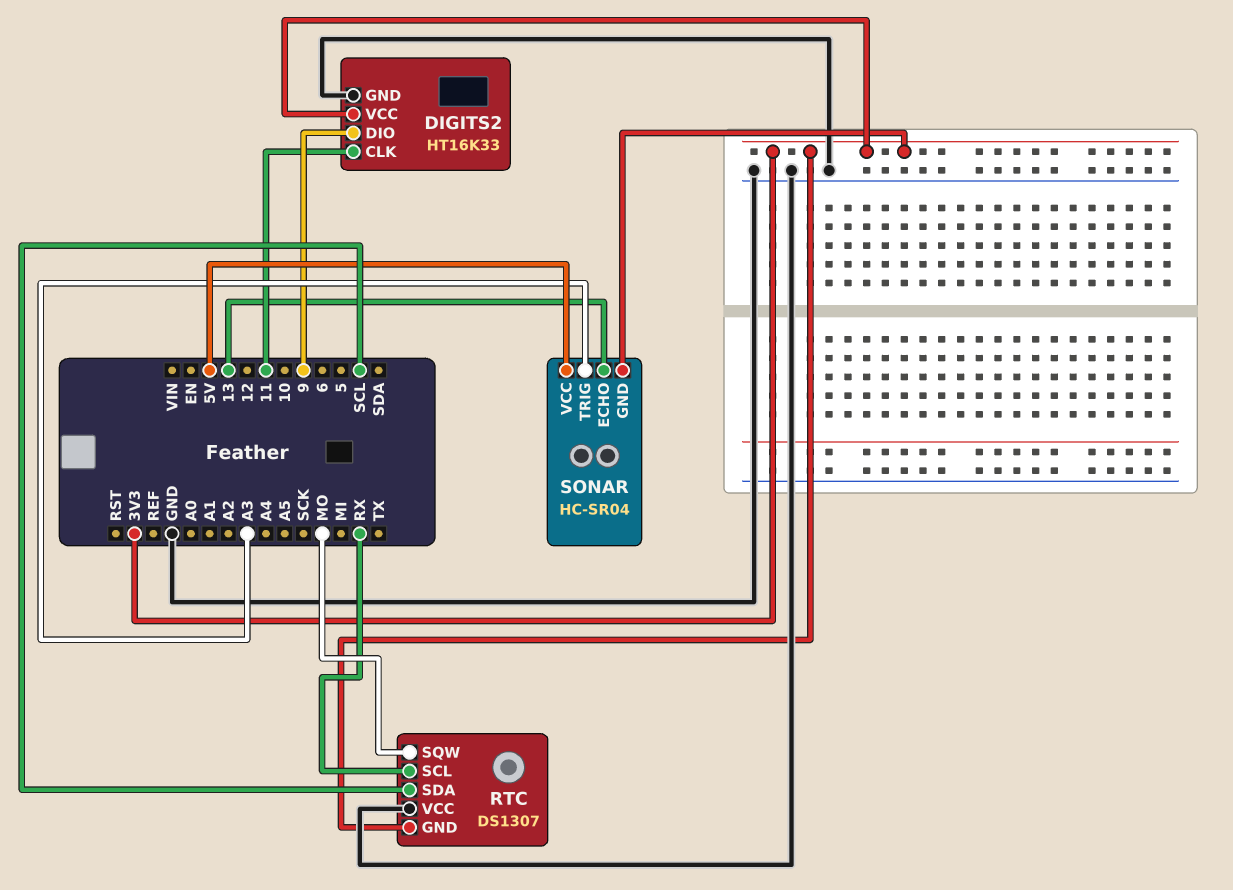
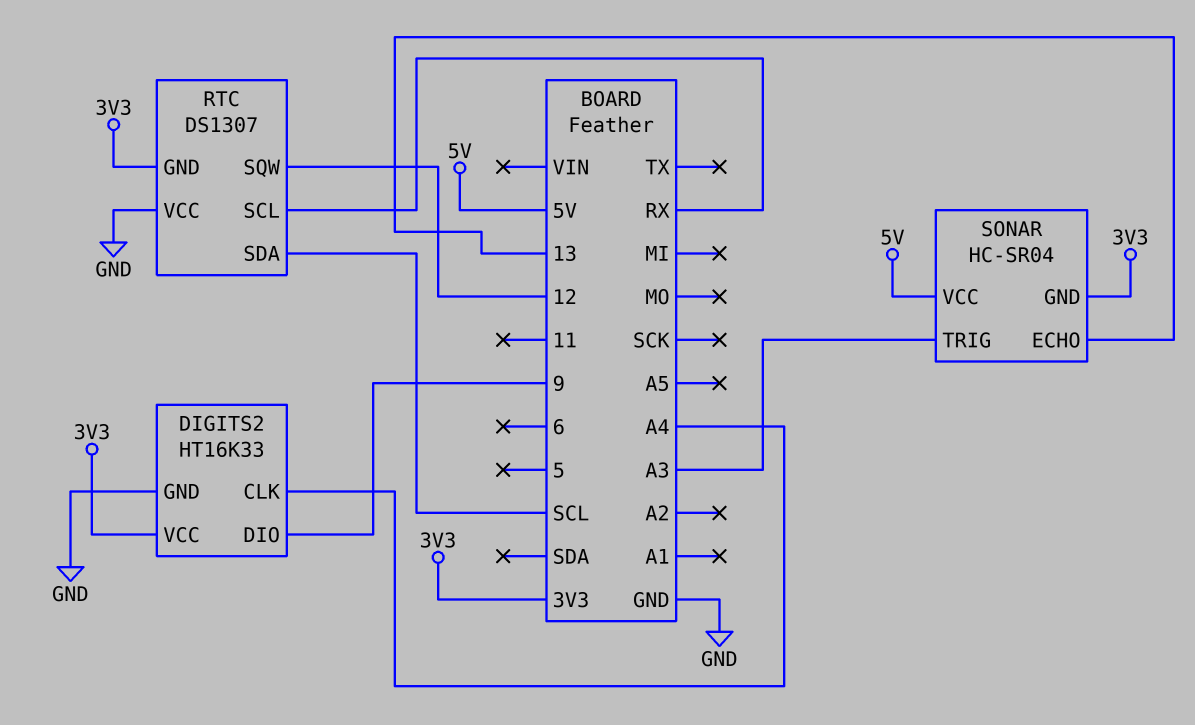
DIGITS2 pin CLK: 11 -> A4
RTC pin SQW: MO -> 12

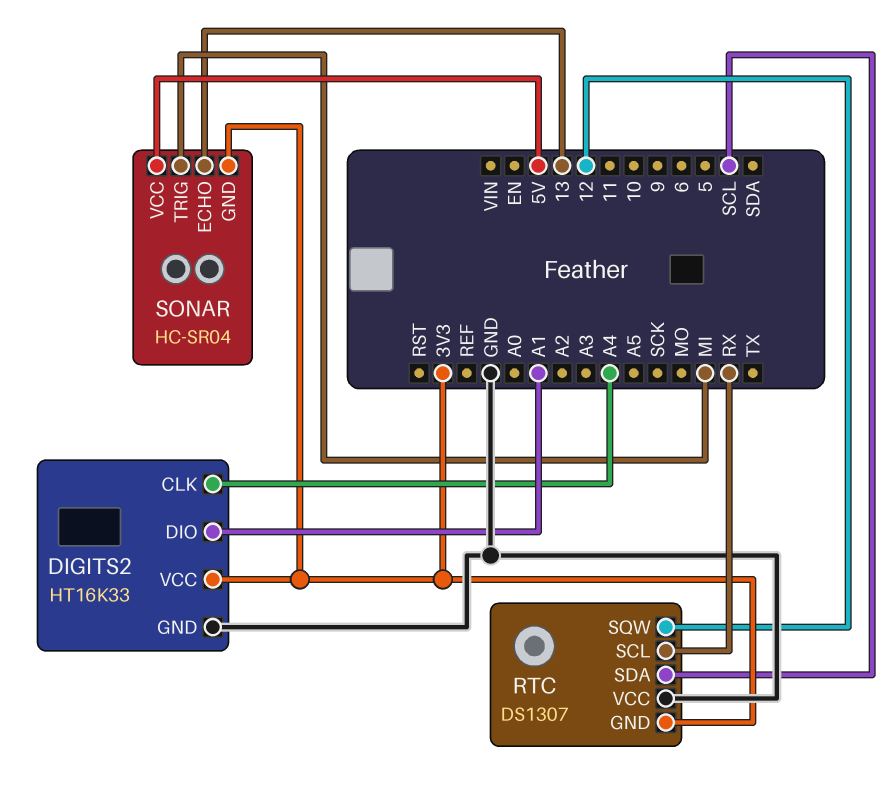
DIGITS2 pin DIO: 9 -> A1
SONAR pin TRIG: A3 -> MI

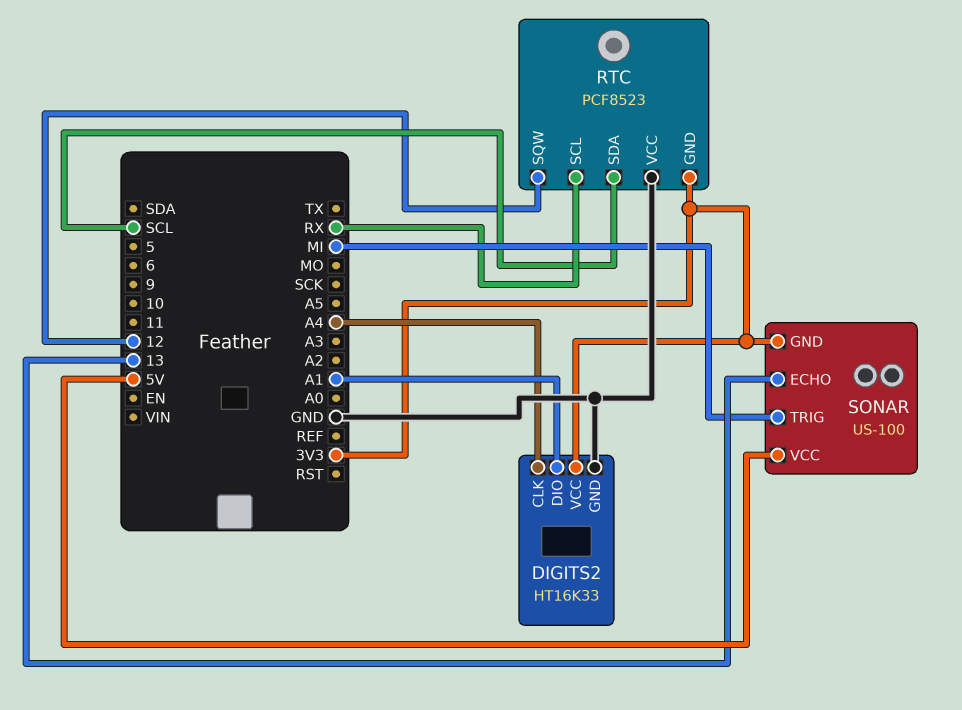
RTC: DS1307 -> PCF8523
SONAR: HC-SR04 -> US-100

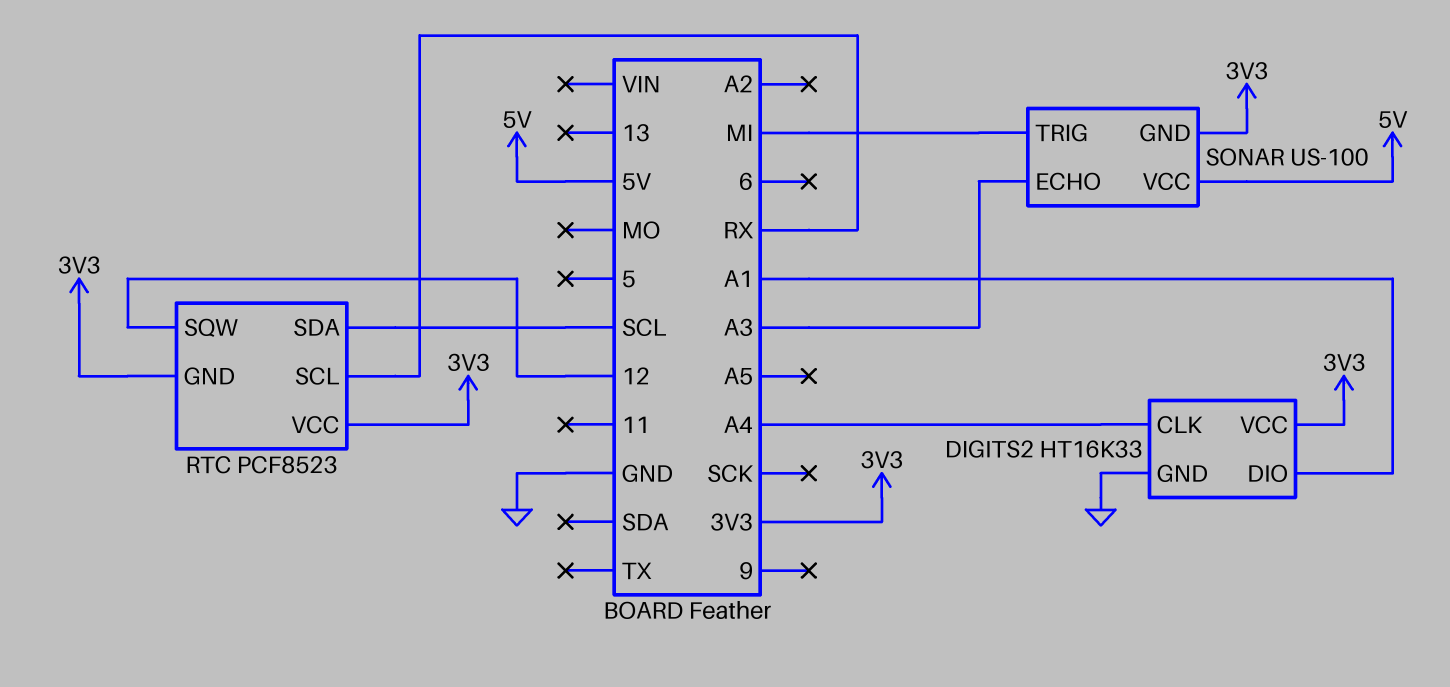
RTC pin VCC: GND -> 3V3
SONAR pin ECHO: 13 -> A3

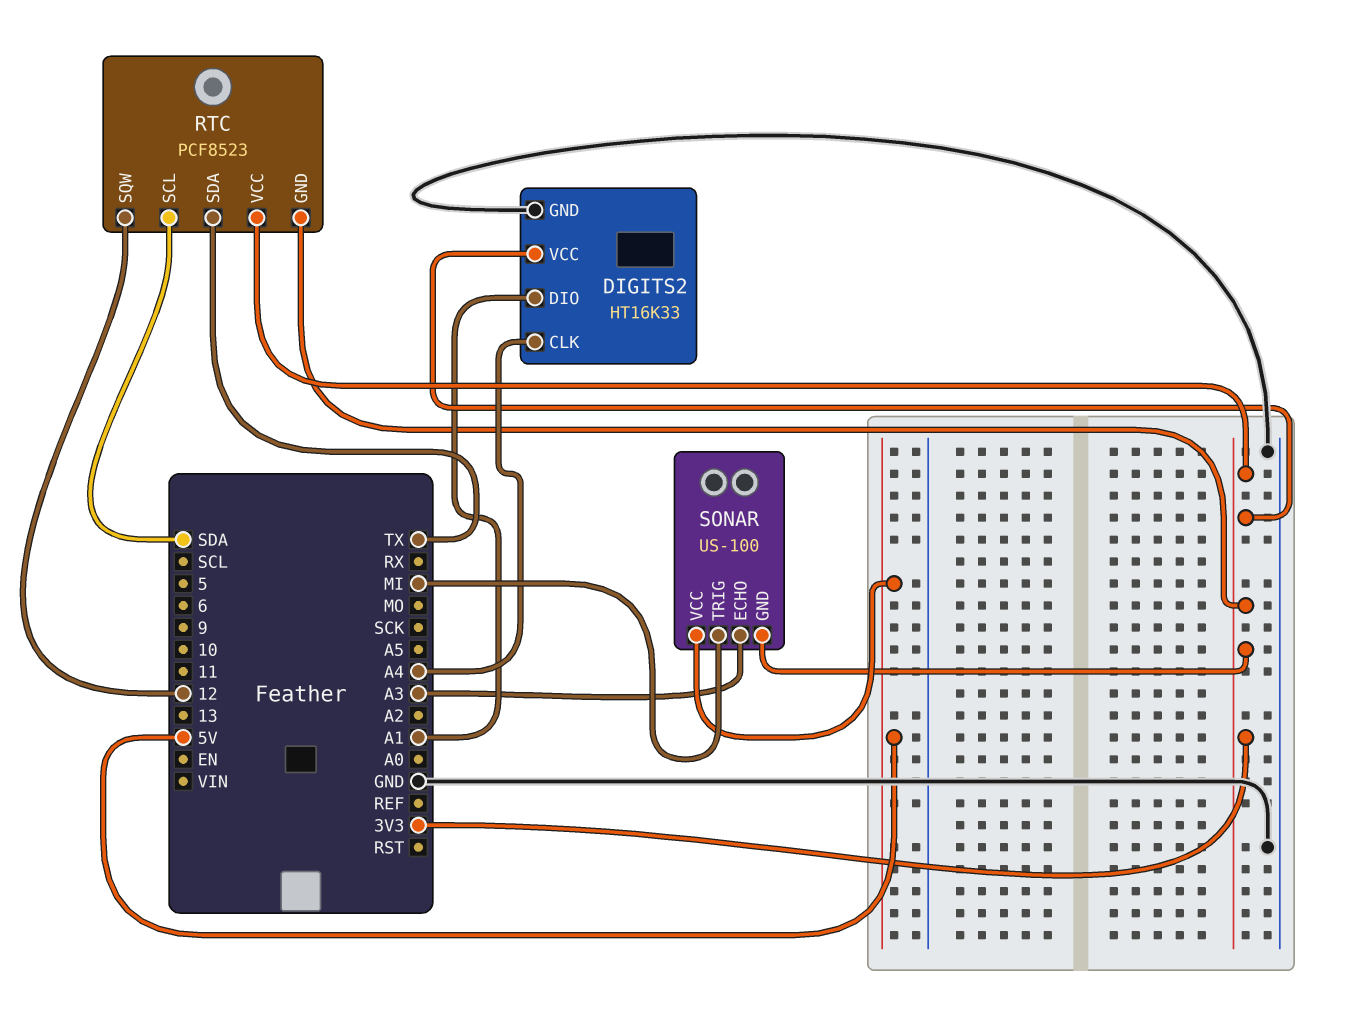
RTC pin SCL: RX -> SDA
RTC pin SDA: SCL -> TX

